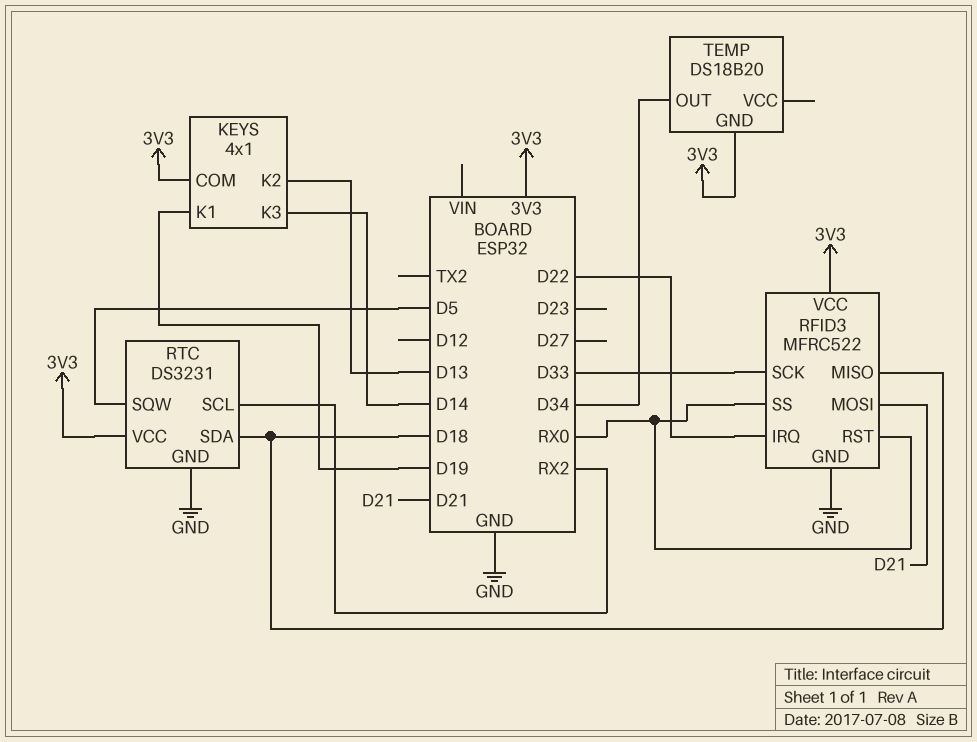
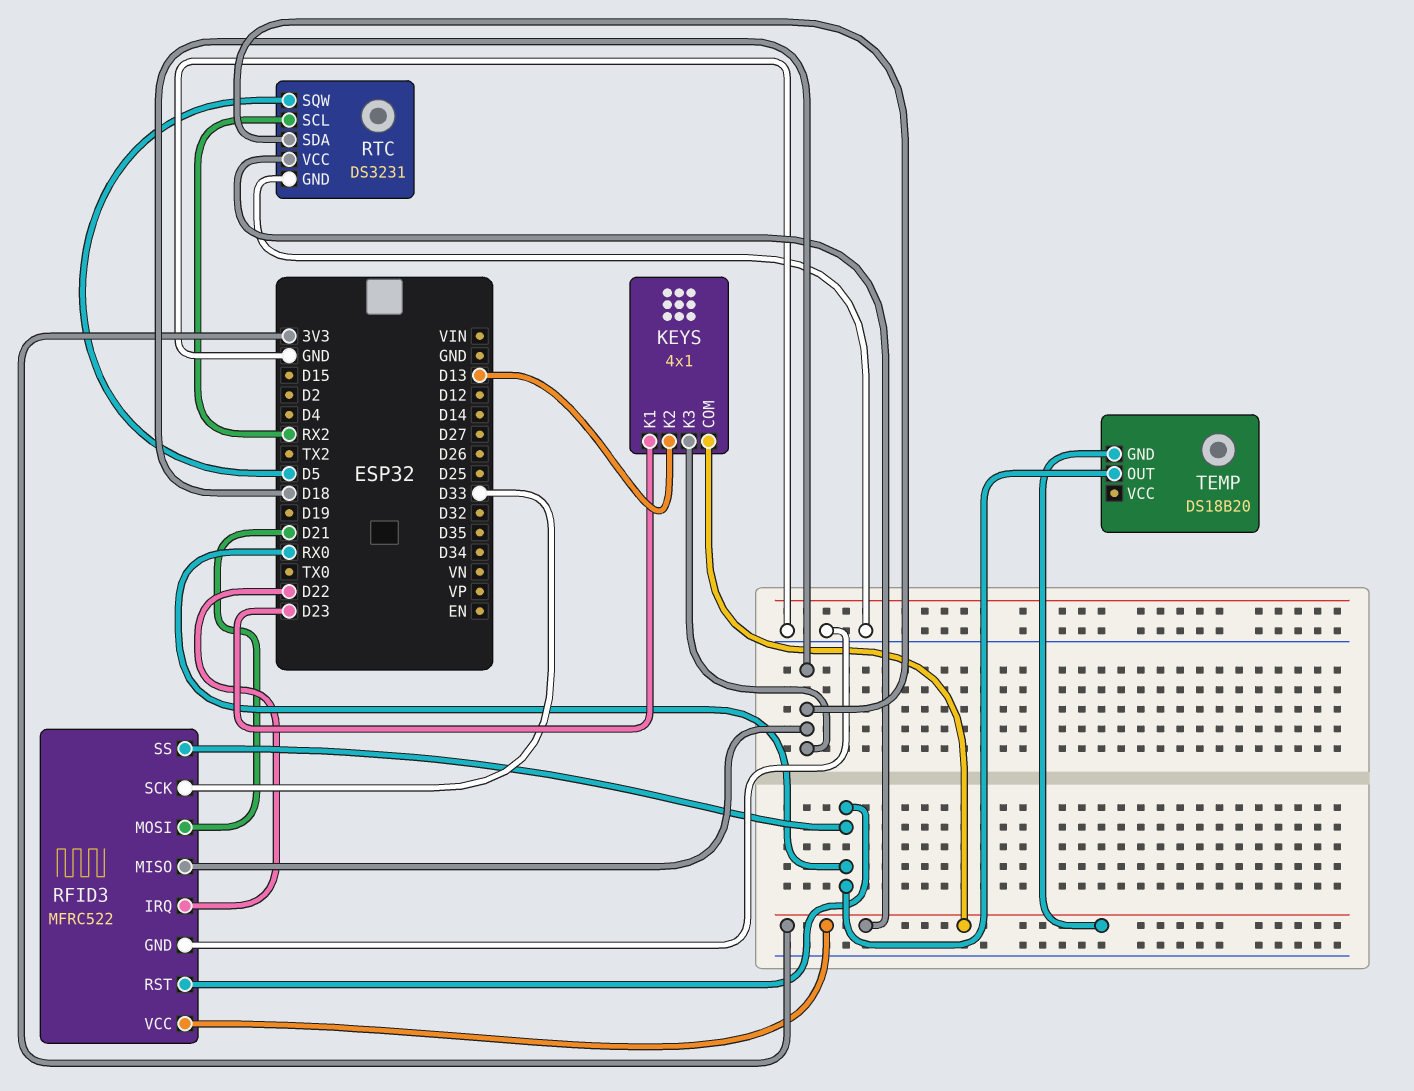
KEYS pin K1: D19 -> D23
KEYS pin K3: D14 -> D18
TEMP pin OUT: D34 -> RX0

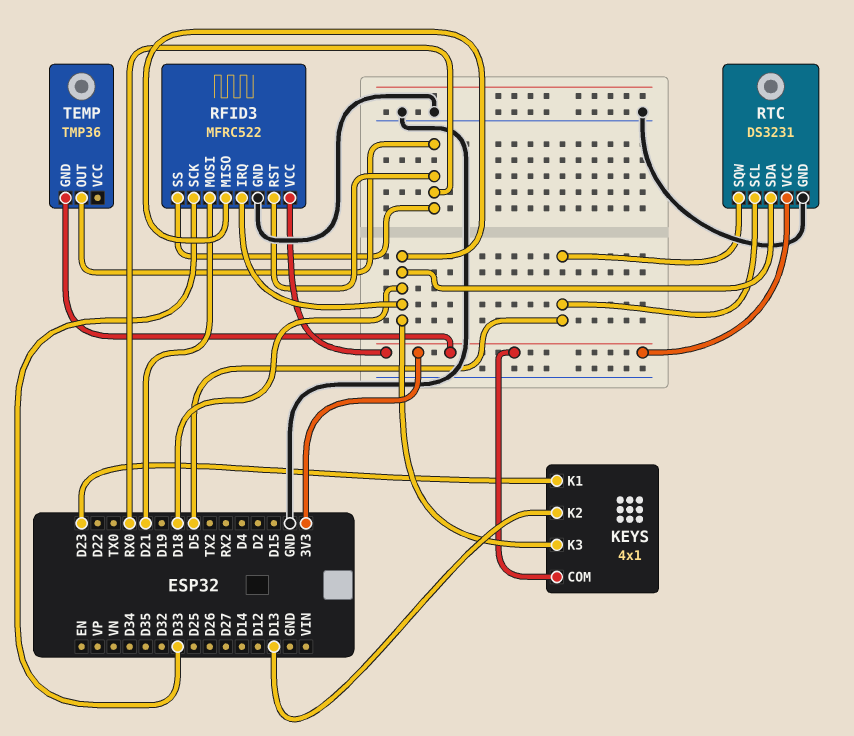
RFID3 pin IRQ: D22 -> D18
RTC pin SCL: RX2 -> D5
TEMP: DS18B20 -> TMP36

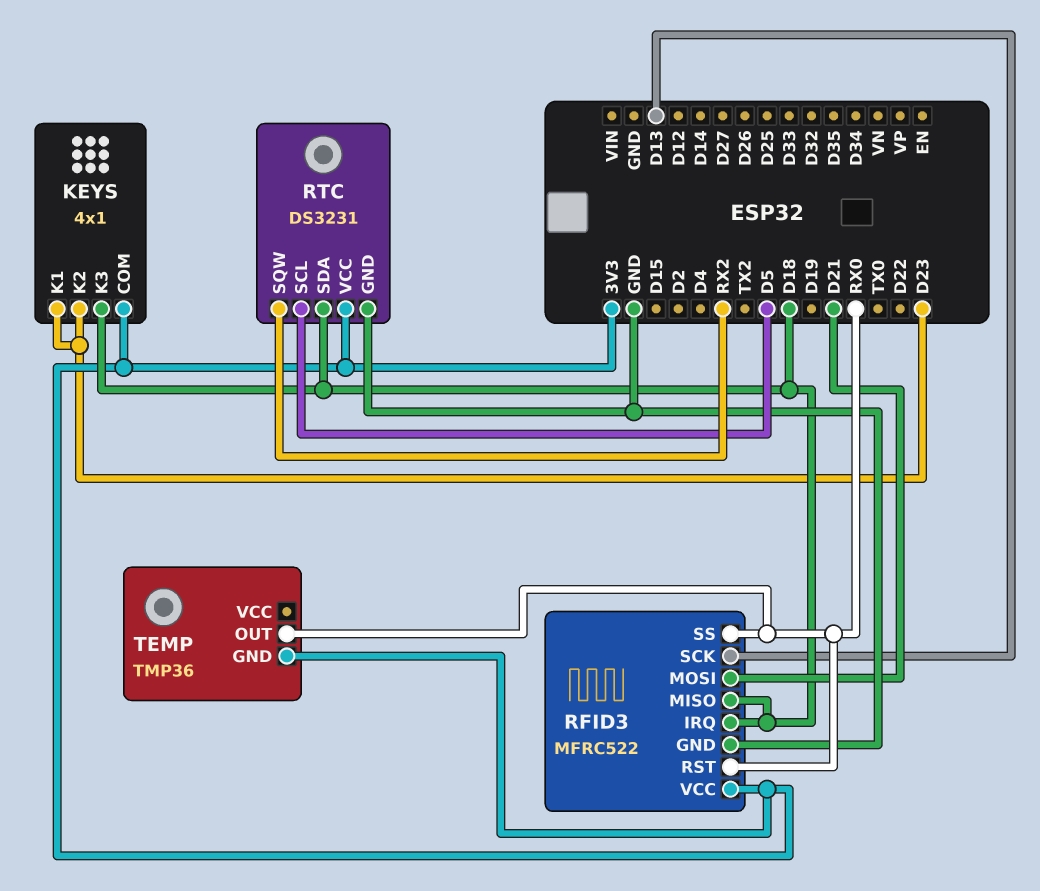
KEYS pin K2: D13 -> D23
RFID3 pin SCK: D33 -> D13
RTC pin SQW: D5 -> RX2

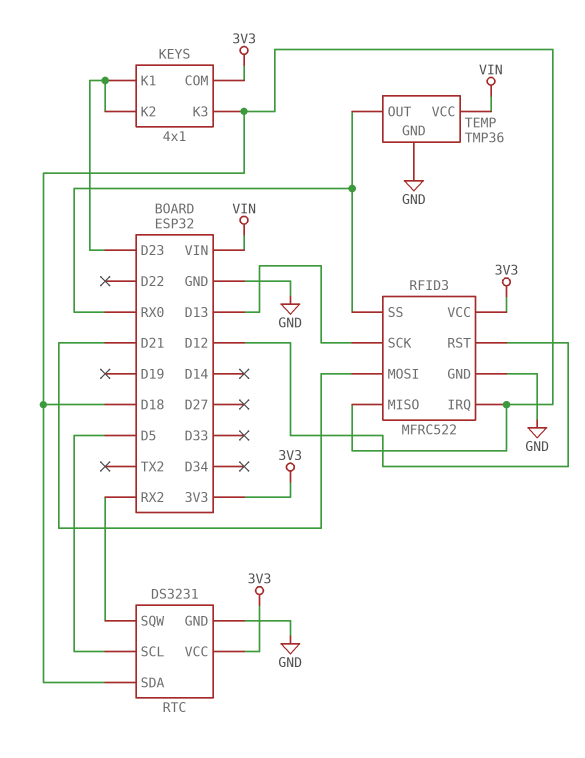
RFID3 pin RST: RX0 -> D12
TEMP pin GND: 3V3 -> GND
TEMP pin VCC: none -> VIN

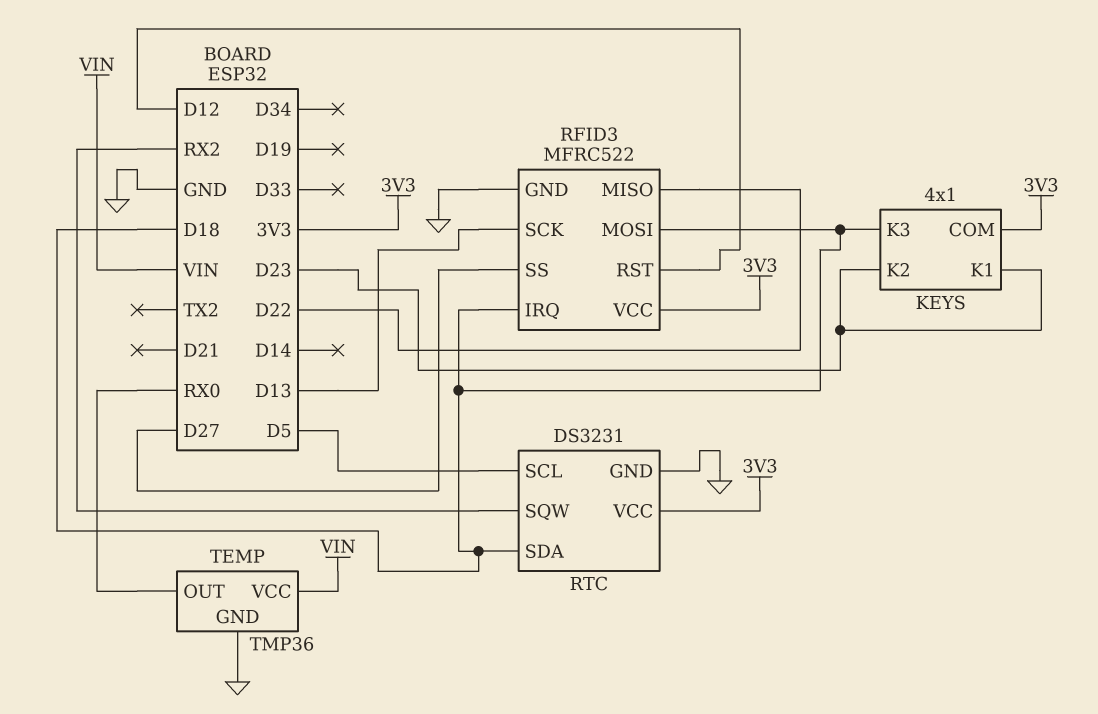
RFID3 pin MISO: D18 -> D22
RFID3 pin MOSI: D21 -> D18
RFID3 pin SS: RX0 -> D27

